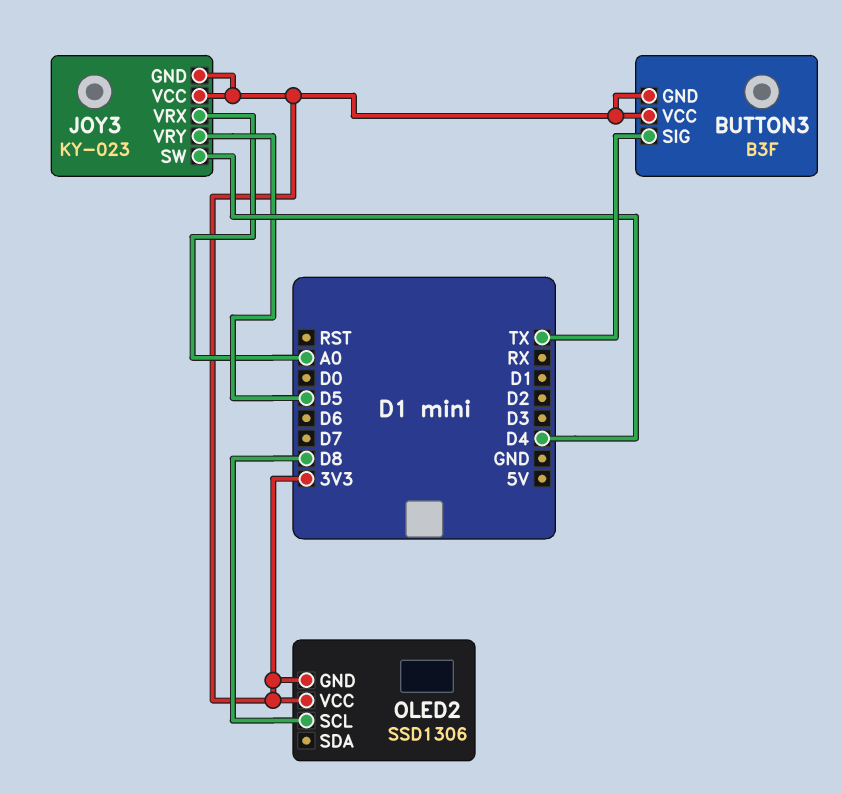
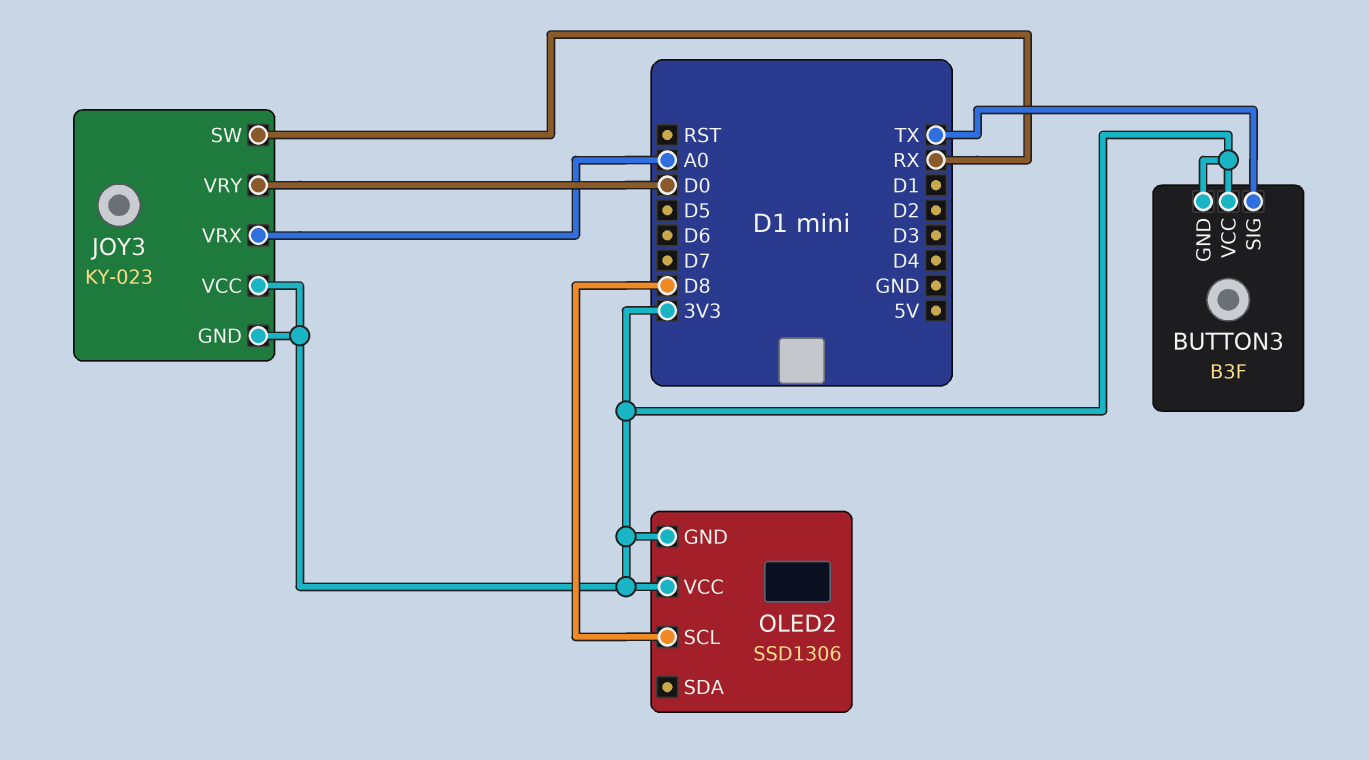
JOY3 pin SW: D4 -> RX
JOY3 pin VRY: D5 -> D0

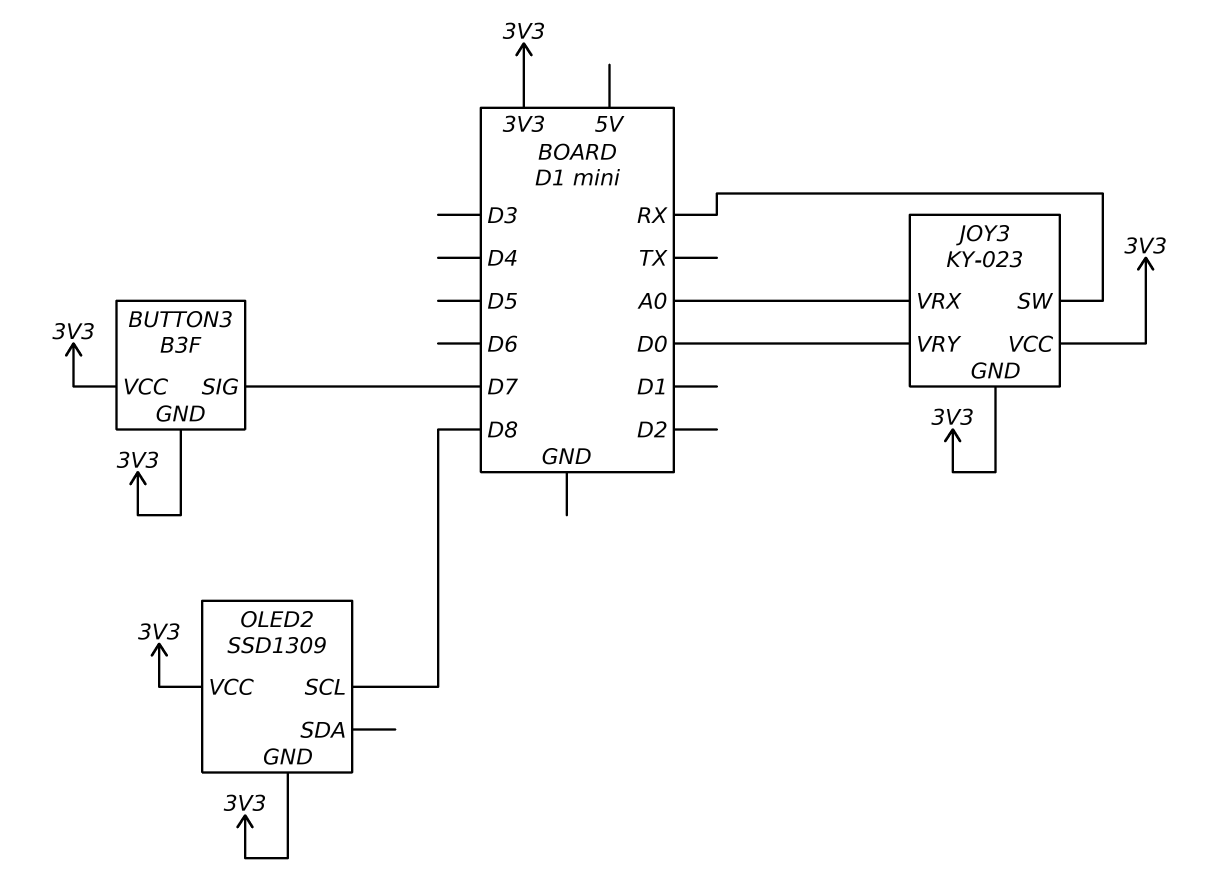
BUTTON3 pin SIG: TX -> D7
OLED2: SSD1306 -> SSD1309

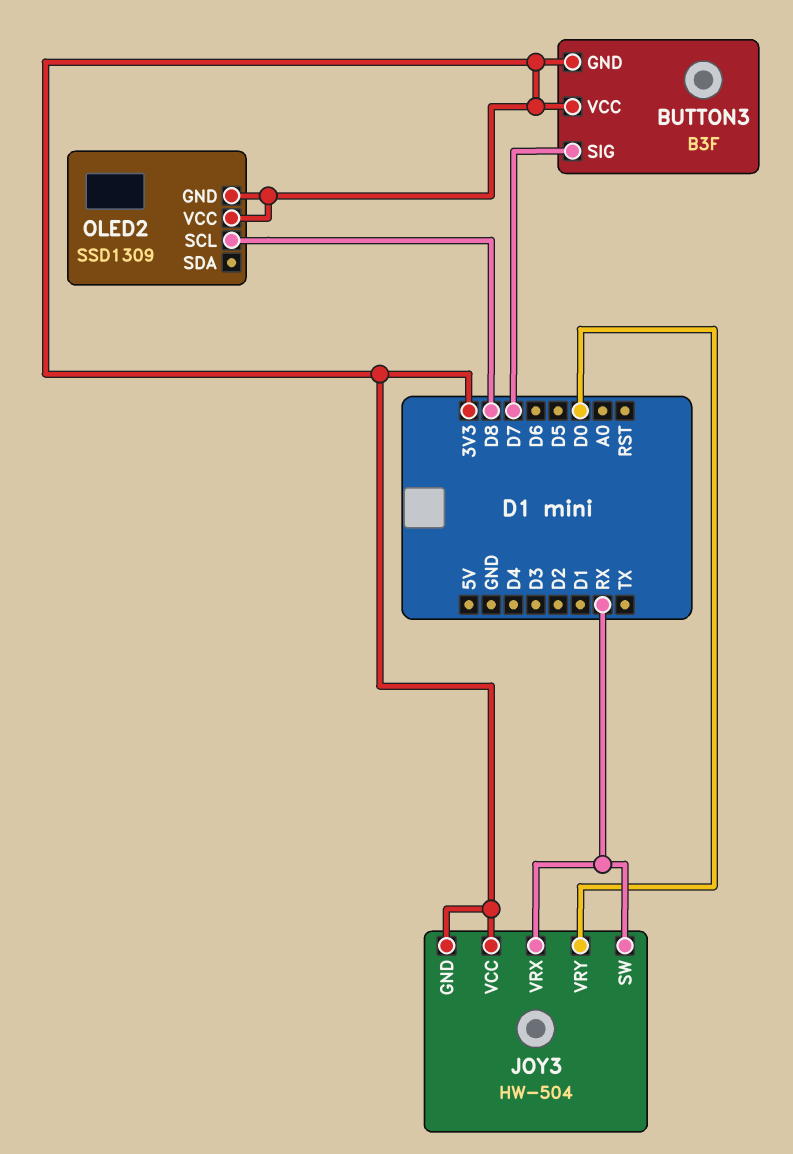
JOY3: KY-023 -> HW-504
JOY3 pin VRX: A0 -> RX

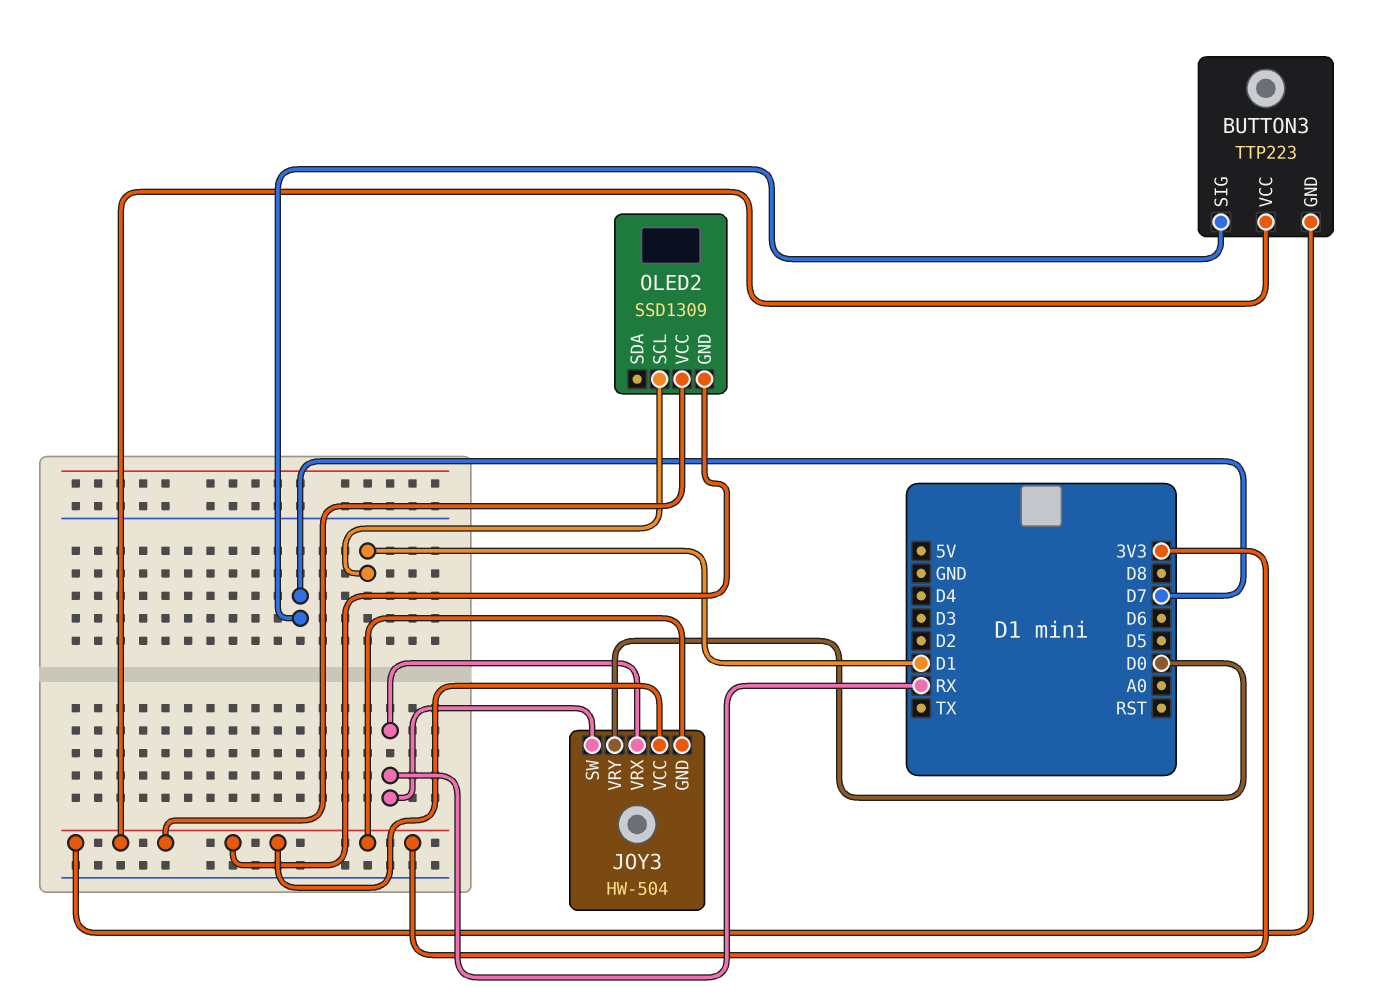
BUTTON3: B3F -> TTP223
OLED2 pin SCL: D8 -> D1

